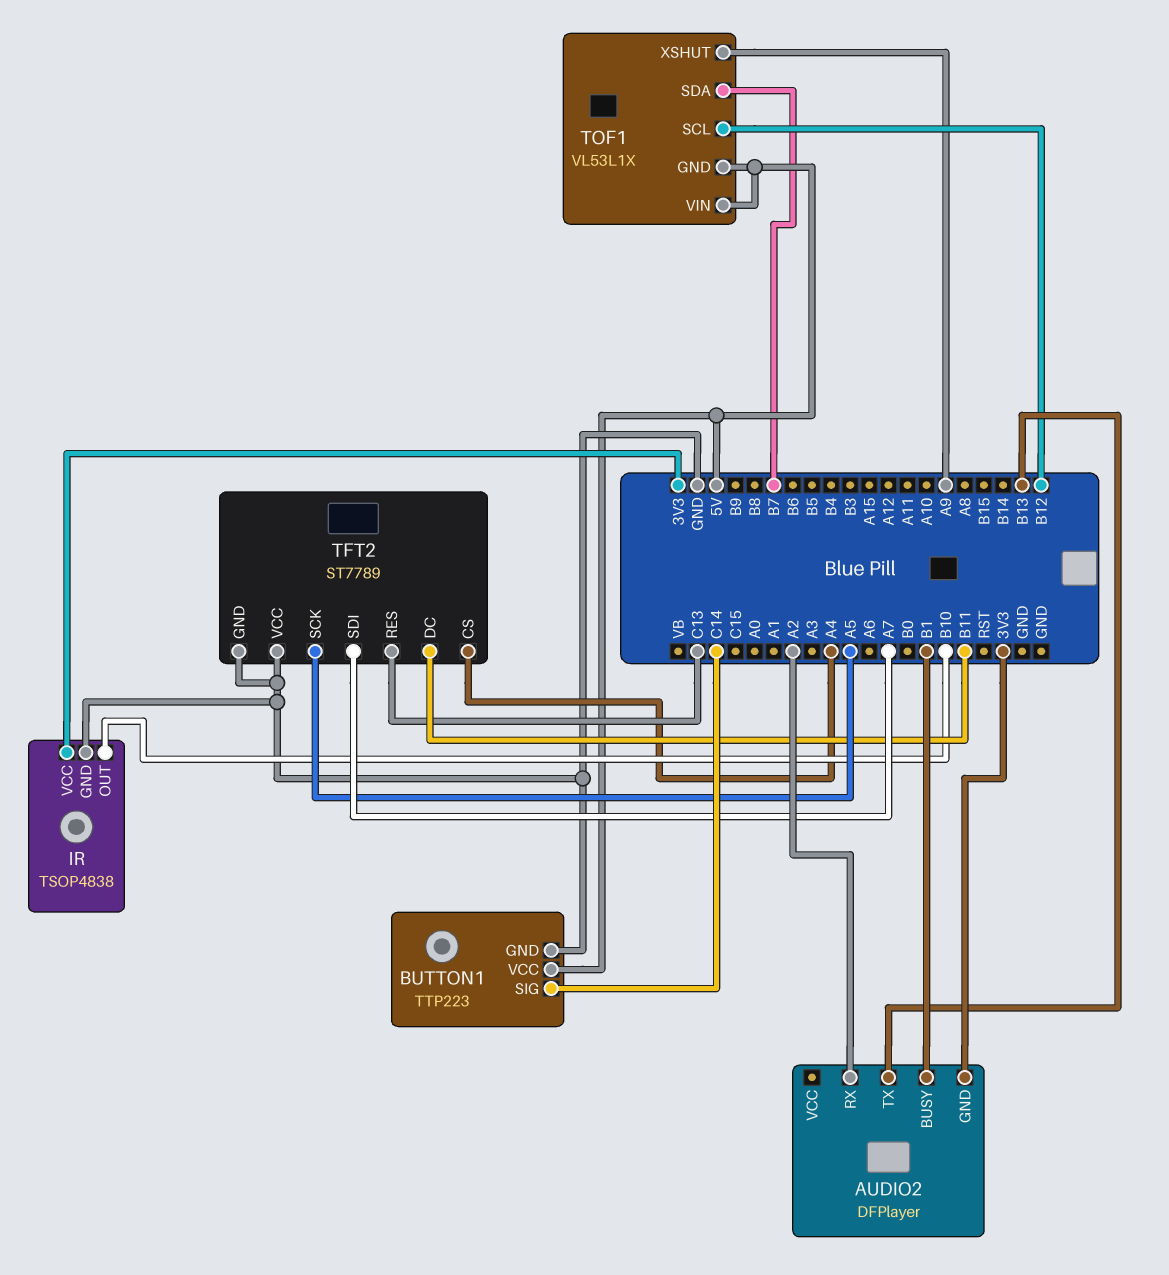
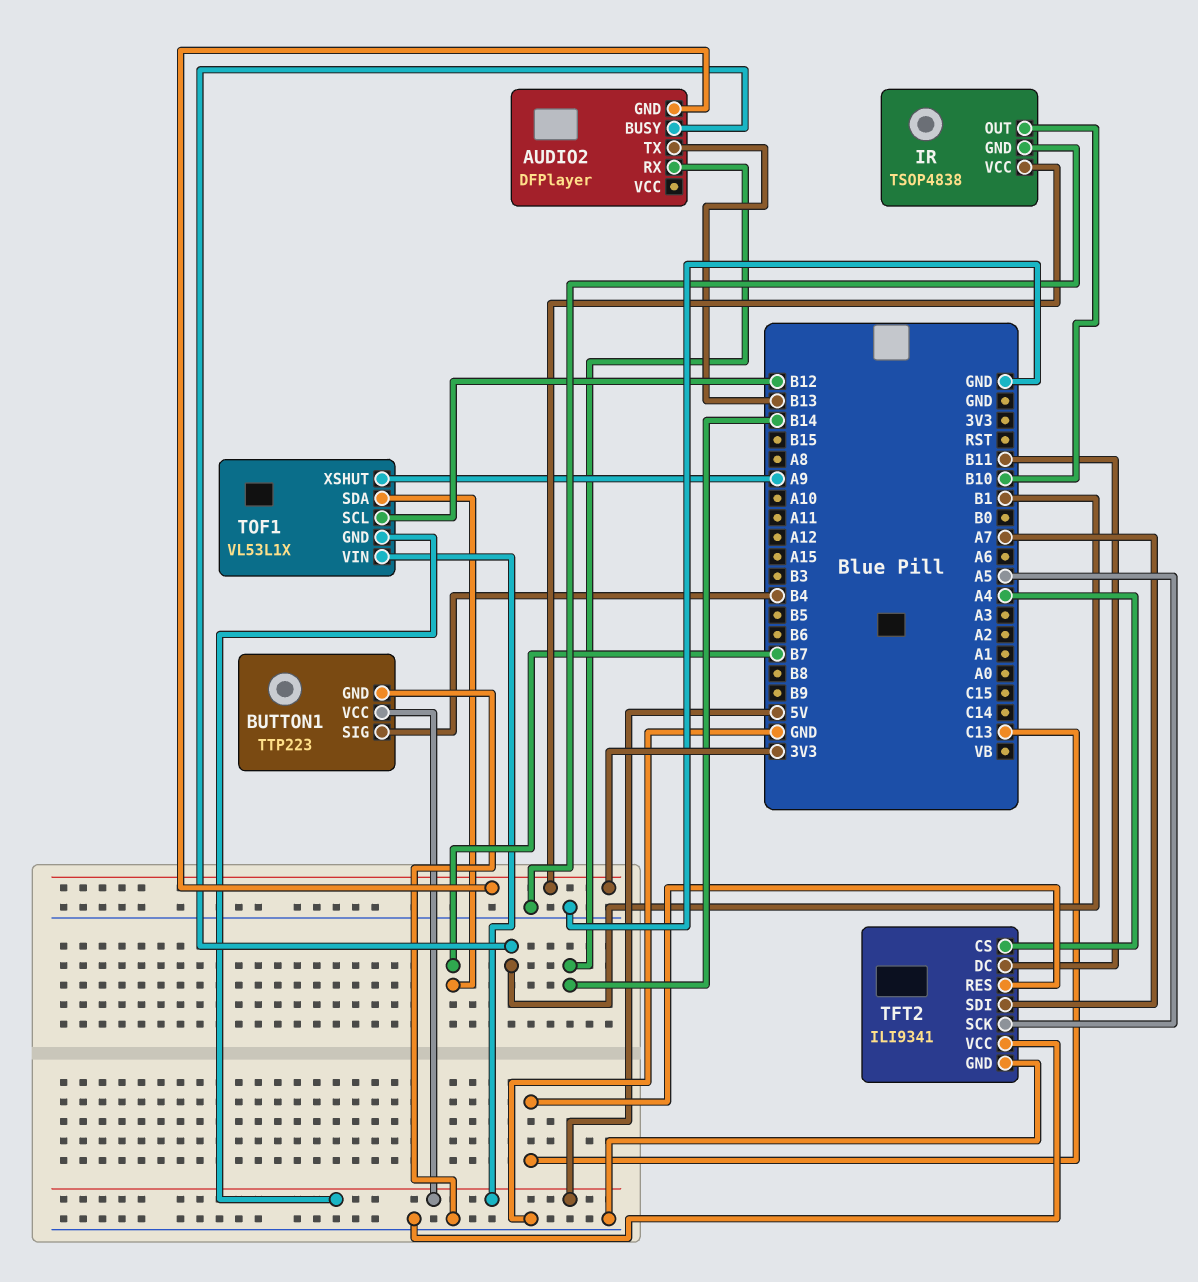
AUDIO2 pin RX: A2 -> B14
BUTTON1 pin SIG: C14 -> B4
TFT2: ST7789 -> ILI9341

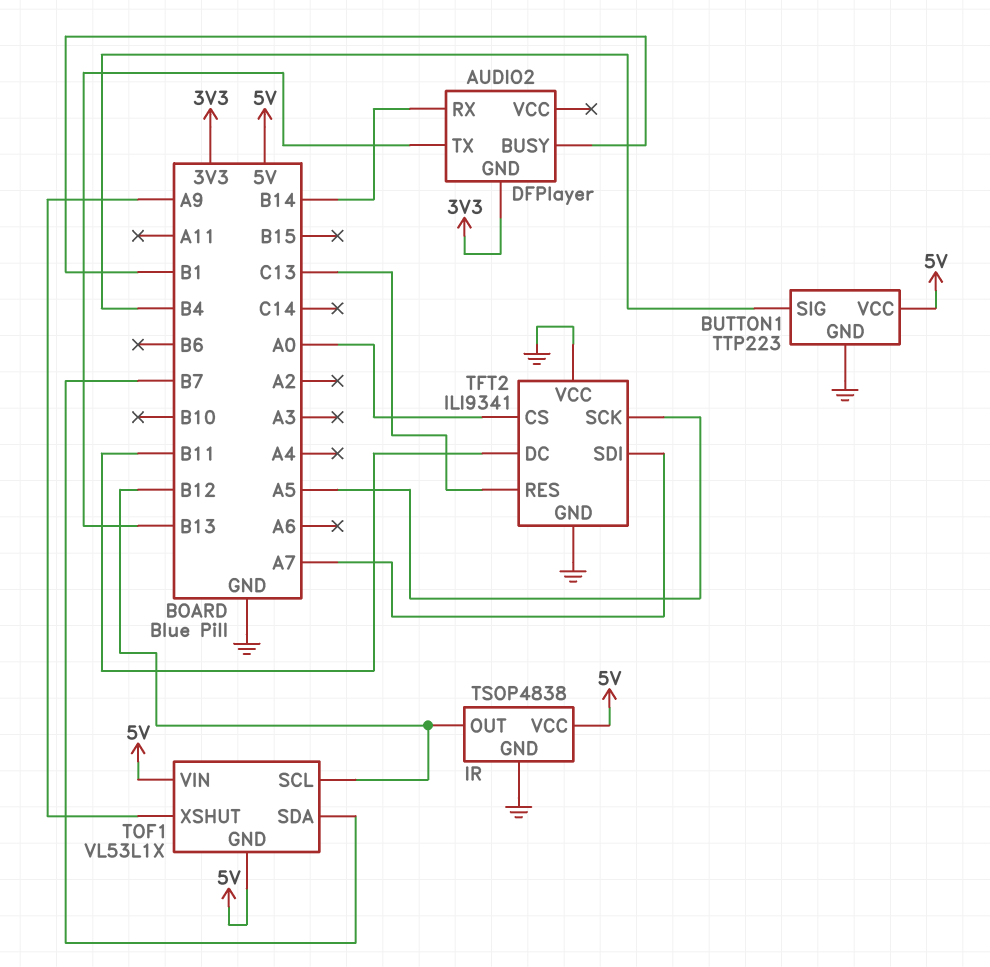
IR pin OUT: B10 -> B12
IR pin VCC: 3V3 -> 5V
TFT2 pin CS: A4 -> A0

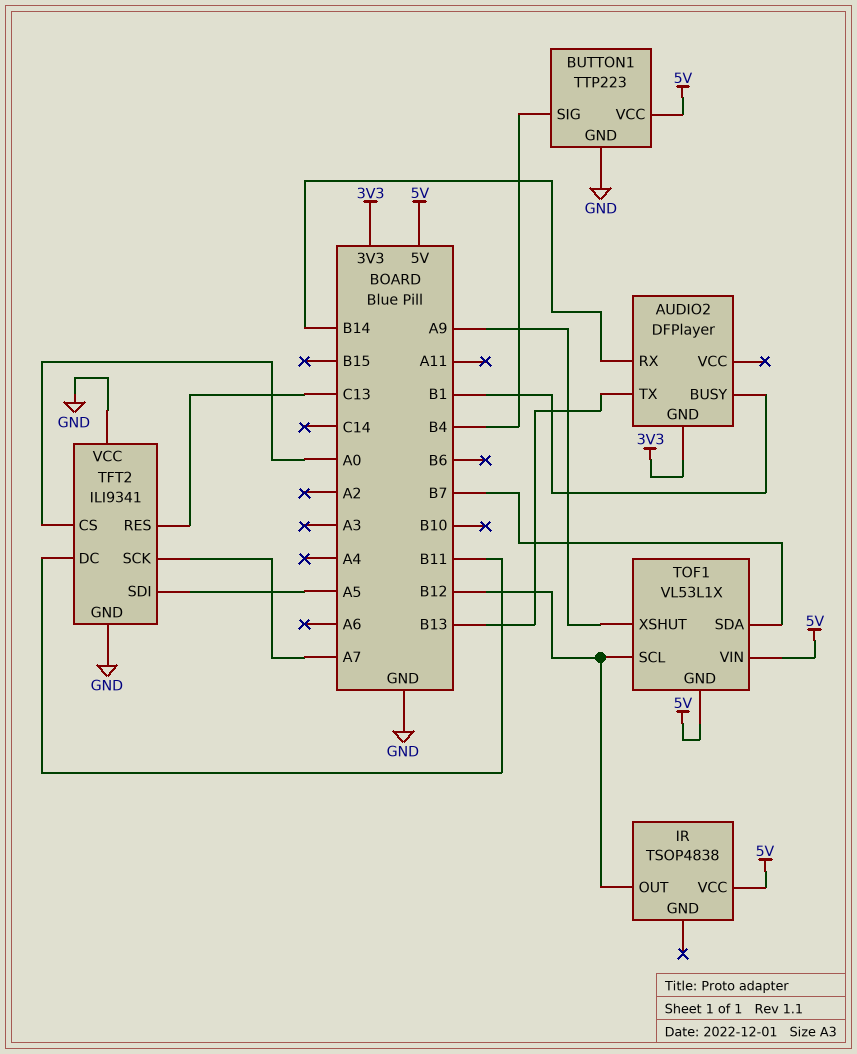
IR pin GND: GND -> none
TFT2 pin SCK: A5 -> A7
TFT2 pin SDI: A7 -> A5

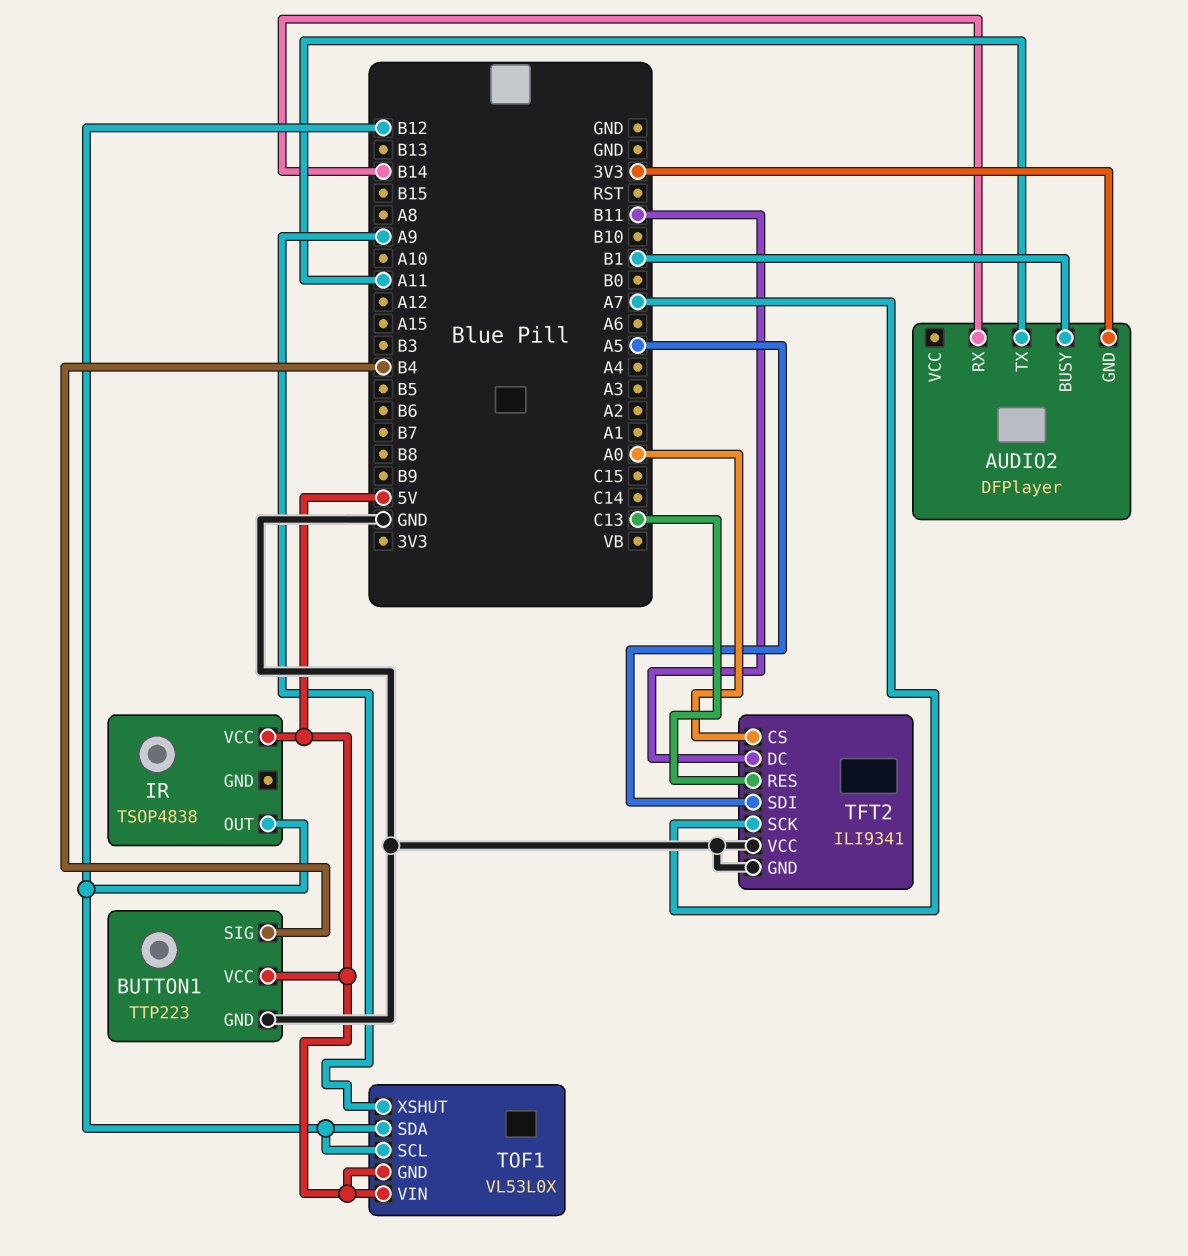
AUDIO2 pin TX: B13 -> A11
TOF1: VL53L1X -> VL53L0X
TOF1 pin SDA: B7 -> B12

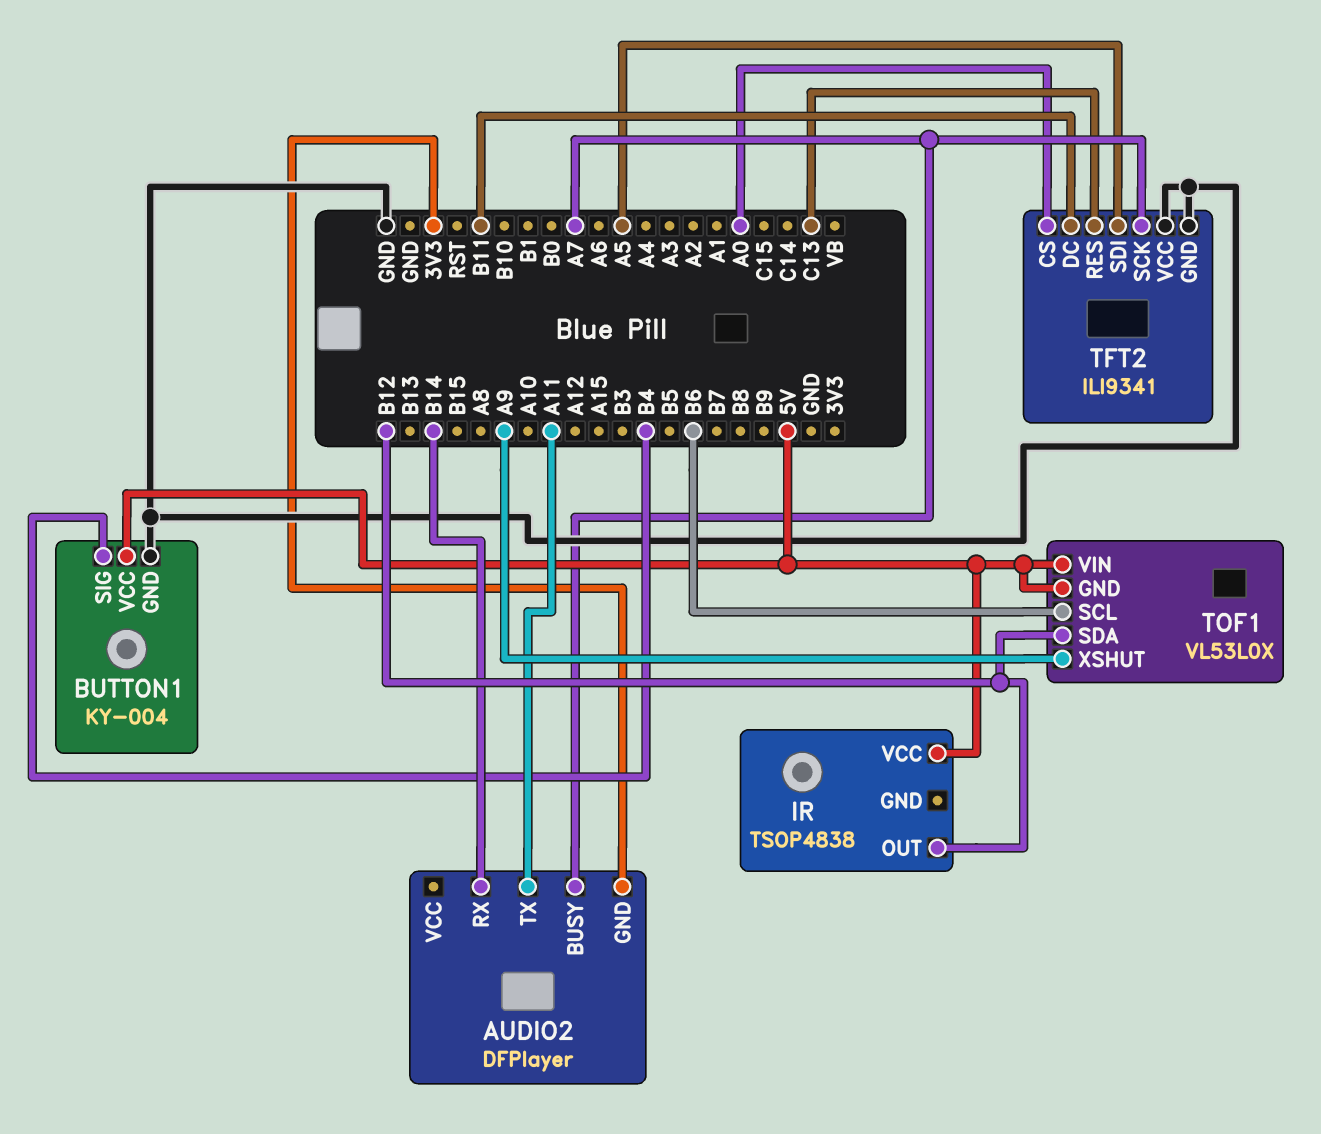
AUDIO2 pin BUSY: B1 -> A7
BUTTON1: TTP223 -> KY-004
TOF1 pin SCL: B12 -> B6

